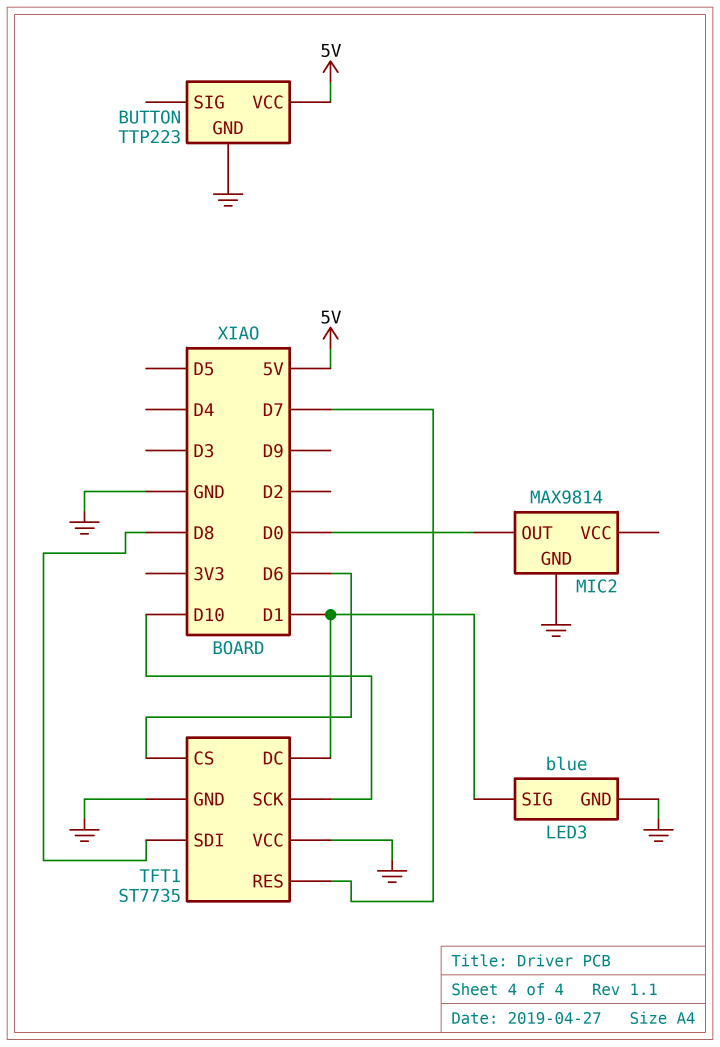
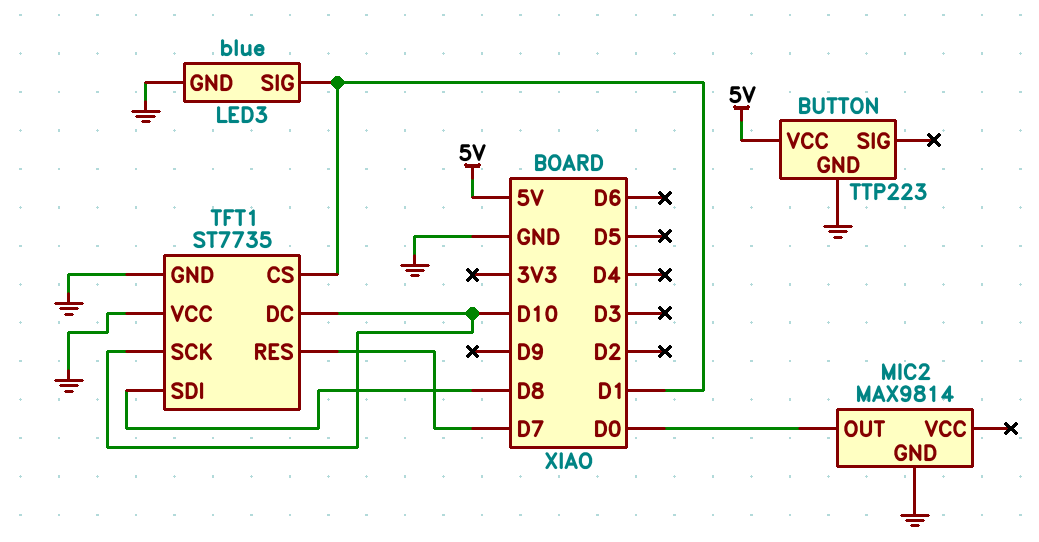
TFT1 pin CS: D6 -> D1
TFT1 pin DC: D1 -> D10

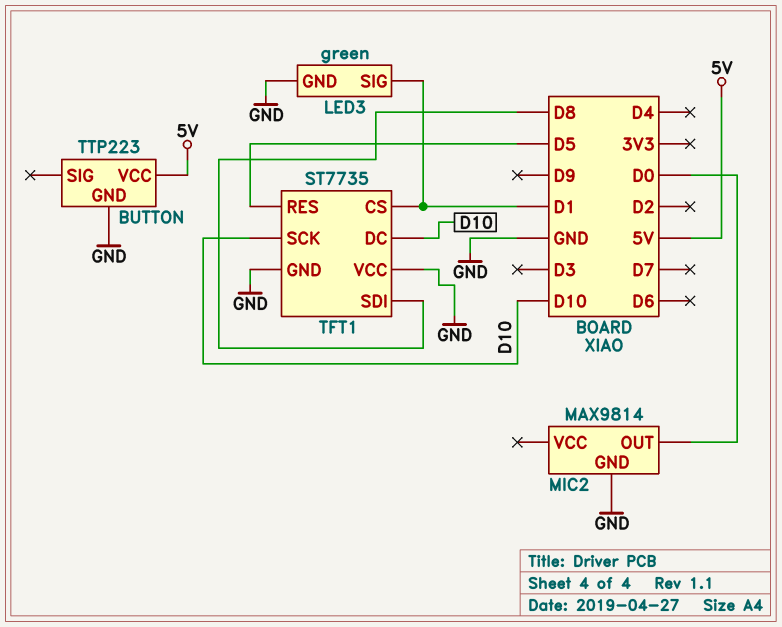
LED3: blue -> green
TFT1 pin RES: D7 -> D5

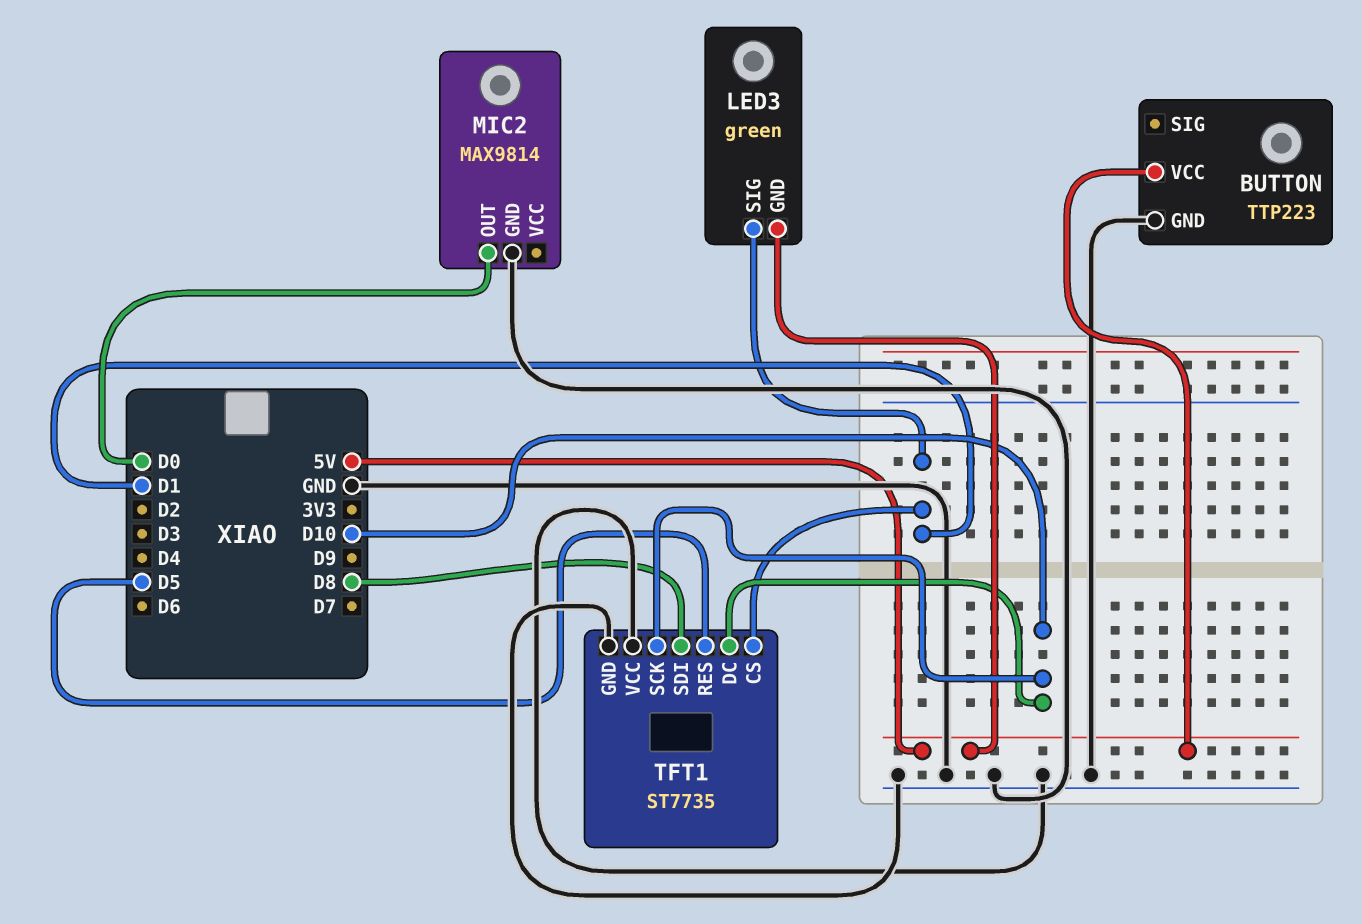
LED3 pin GND: GND -> 5V

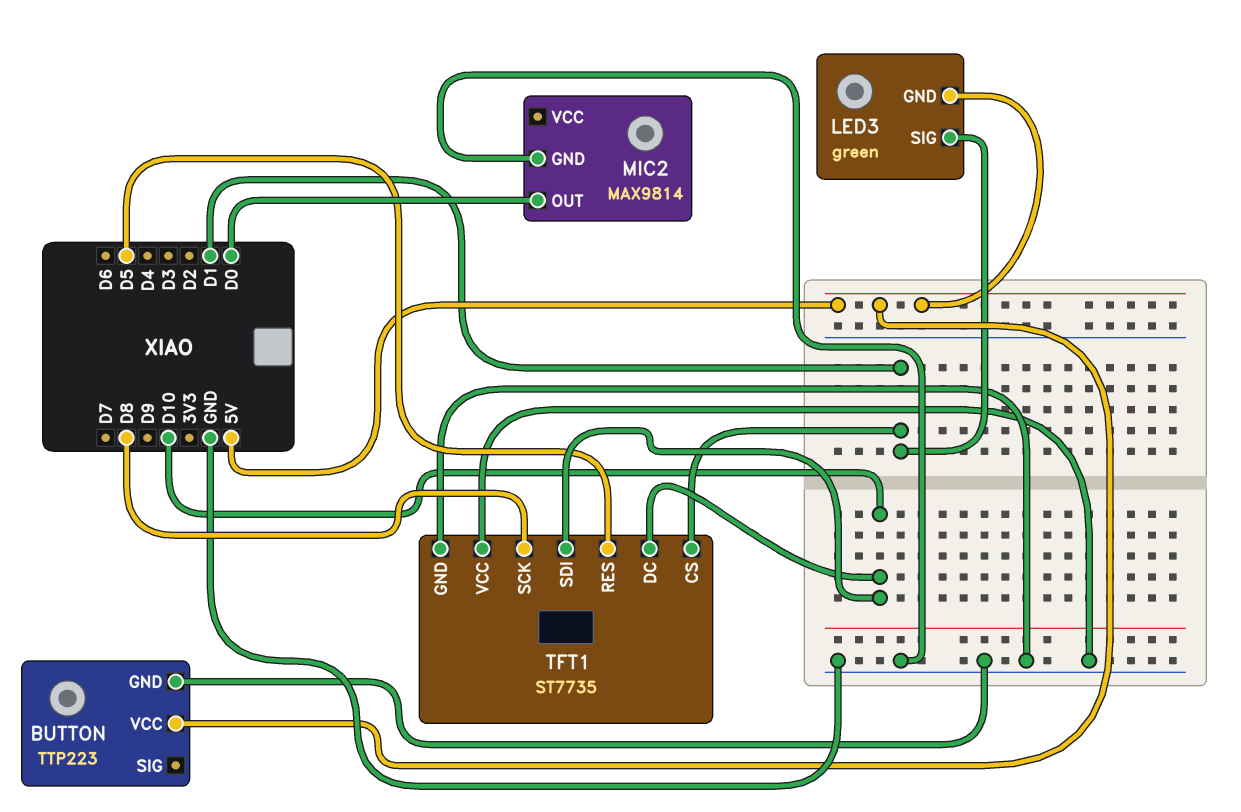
TFT1 pin SCK: D10 -> D8
TFT1 pin SDI: D8 -> D10

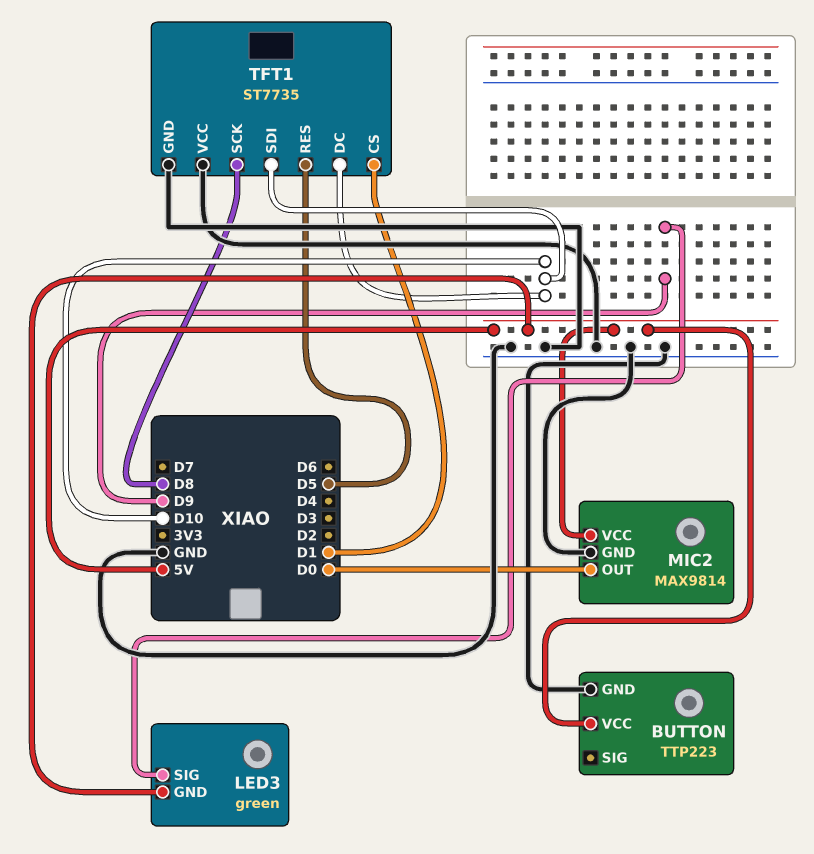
LED3 pin SIG: D1 -> D9
MIC2 pin VCC: none -> 5V

